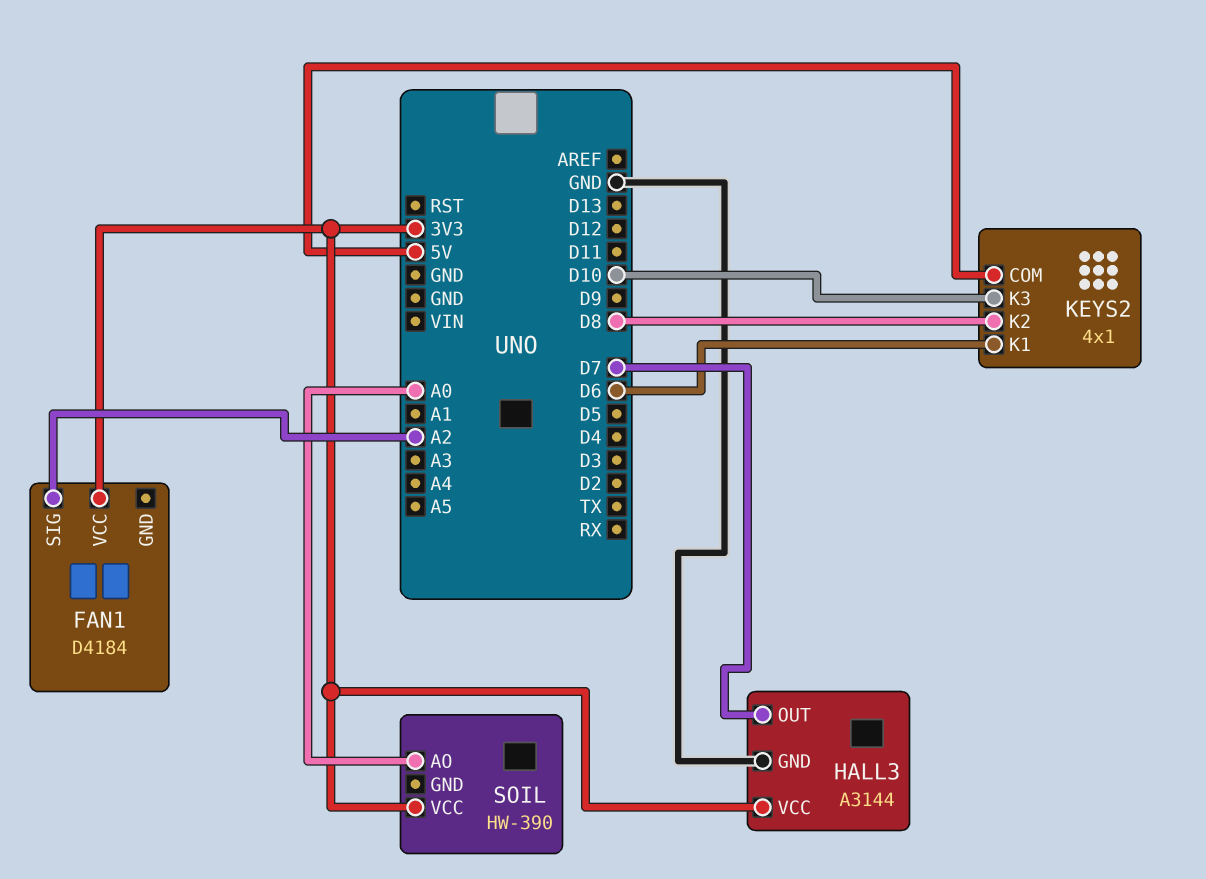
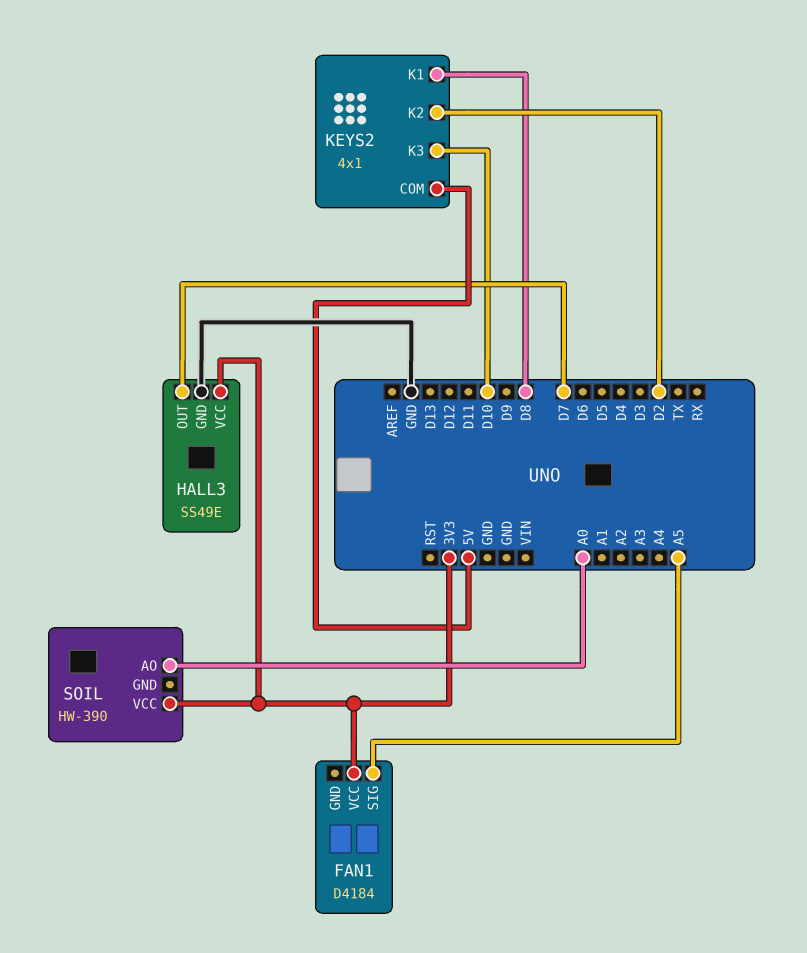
FAN1 pin SIG: A2 -> A5
HALL3: A3144 -> SS49E
KEYS2 pin K1: D6 -> D8
KEYS2 pin K2: D8 -> D2

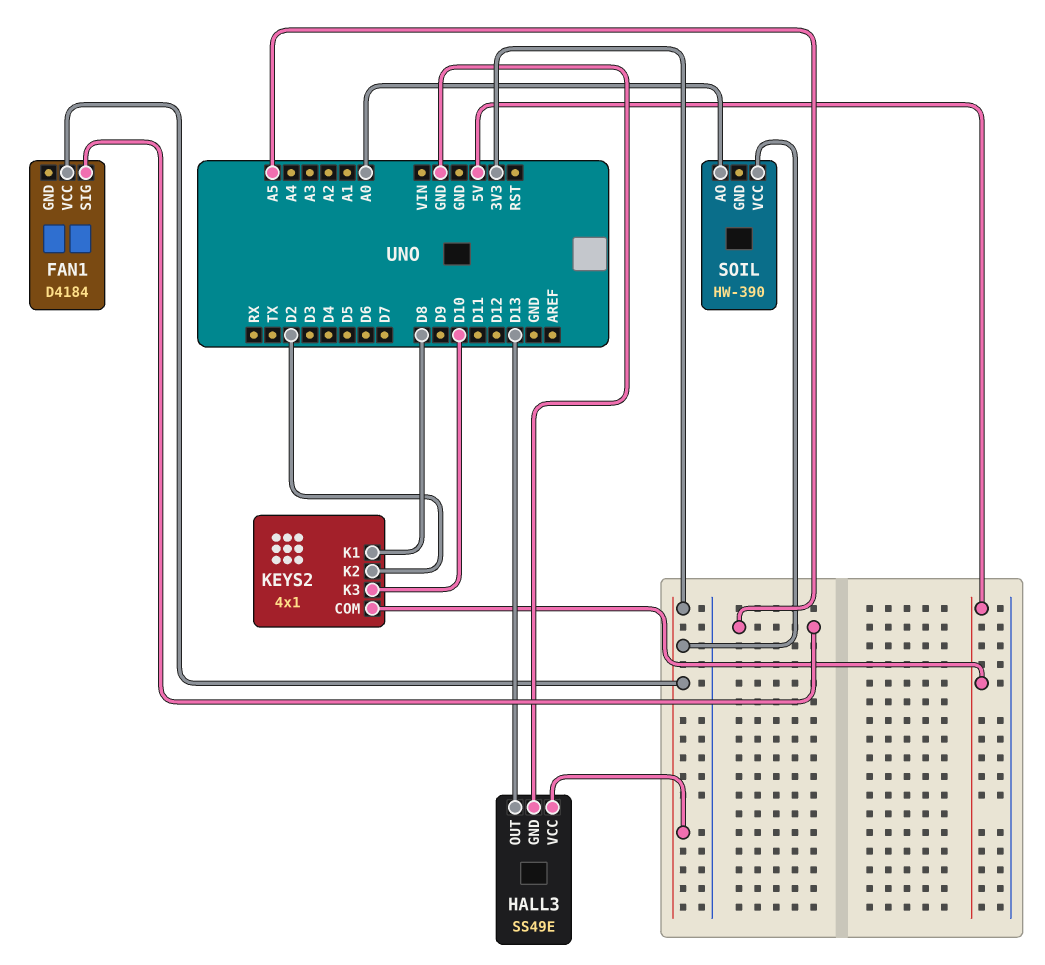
HALL3 pin OUT: D7 -> D13

